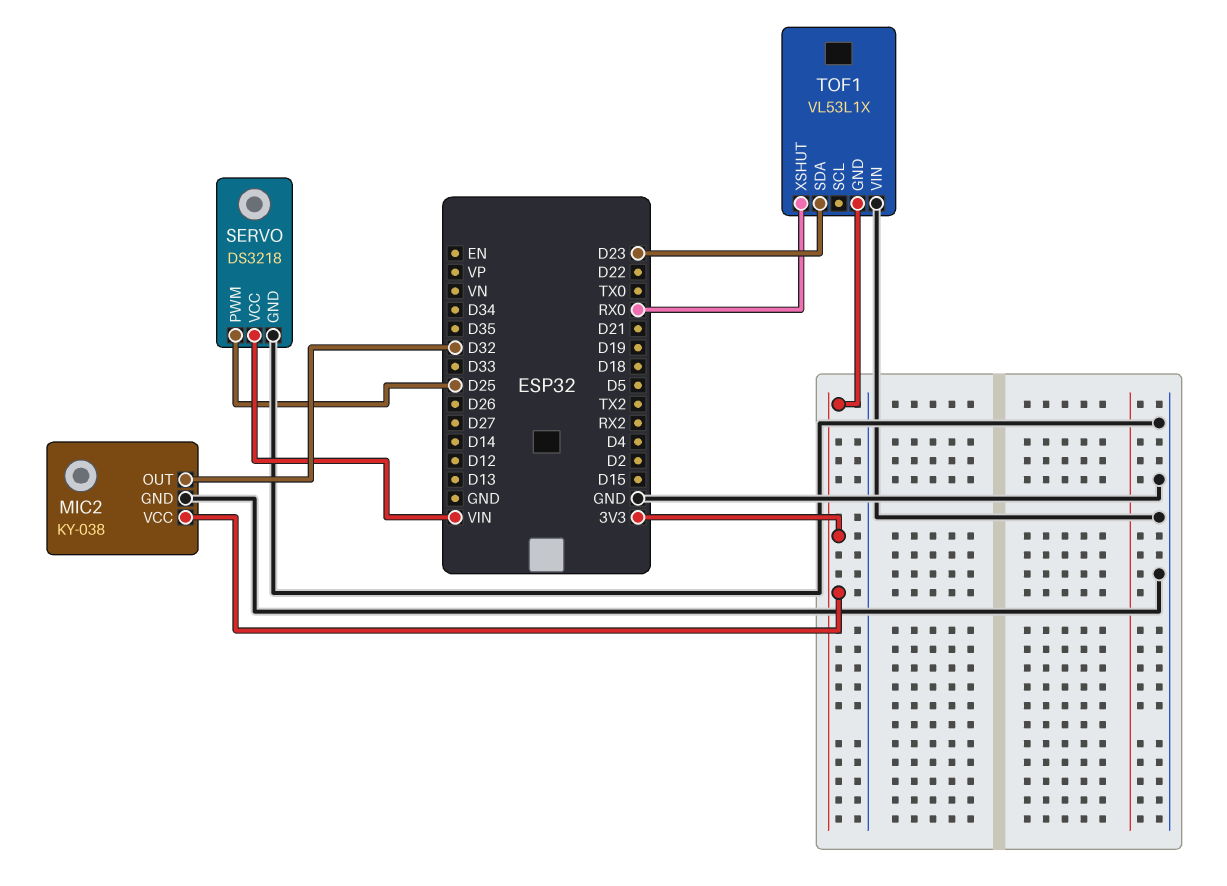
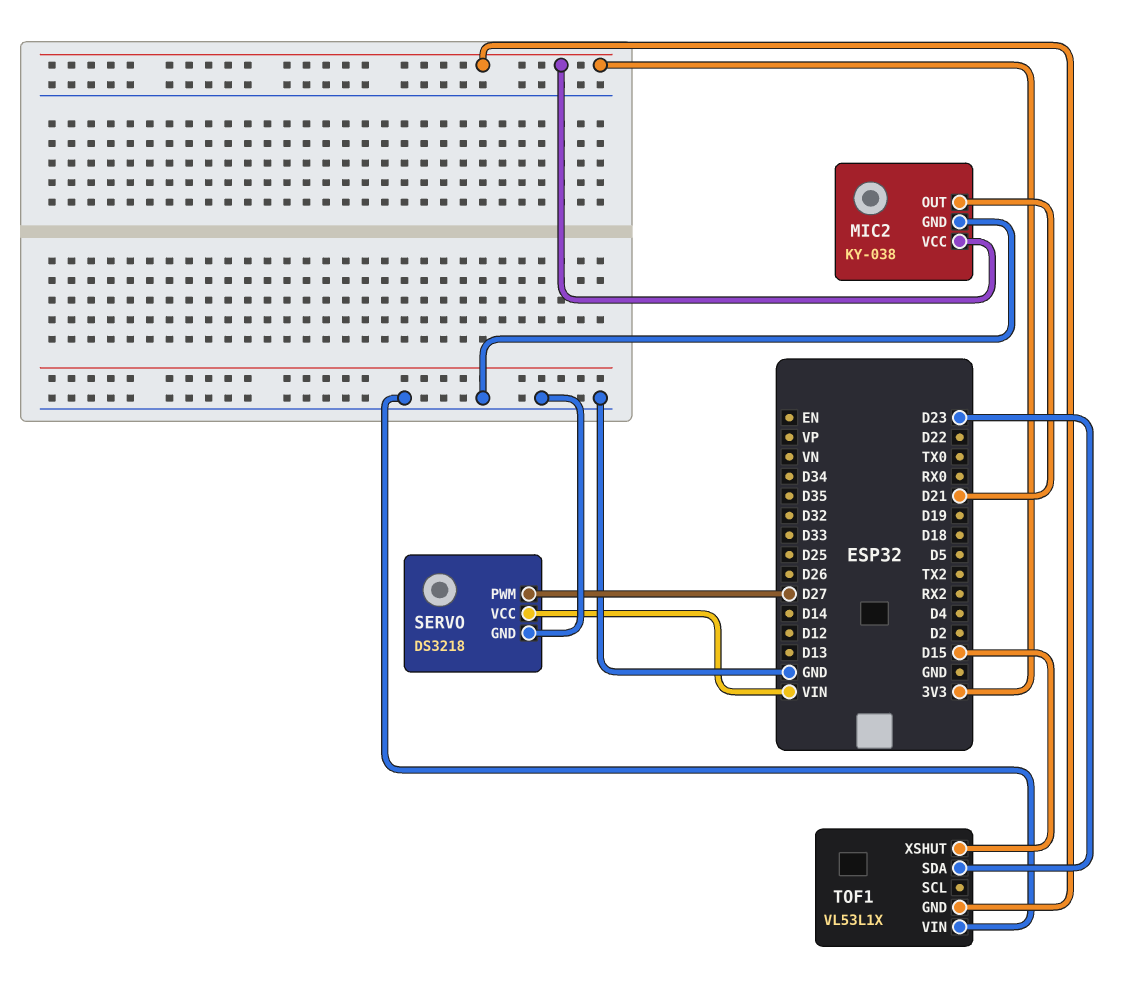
MIC2 pin OUT: D32 -> D21
SERVO pin PWM: D25 -> D27
TOF1 pin XSHUT: RX0 -> D15

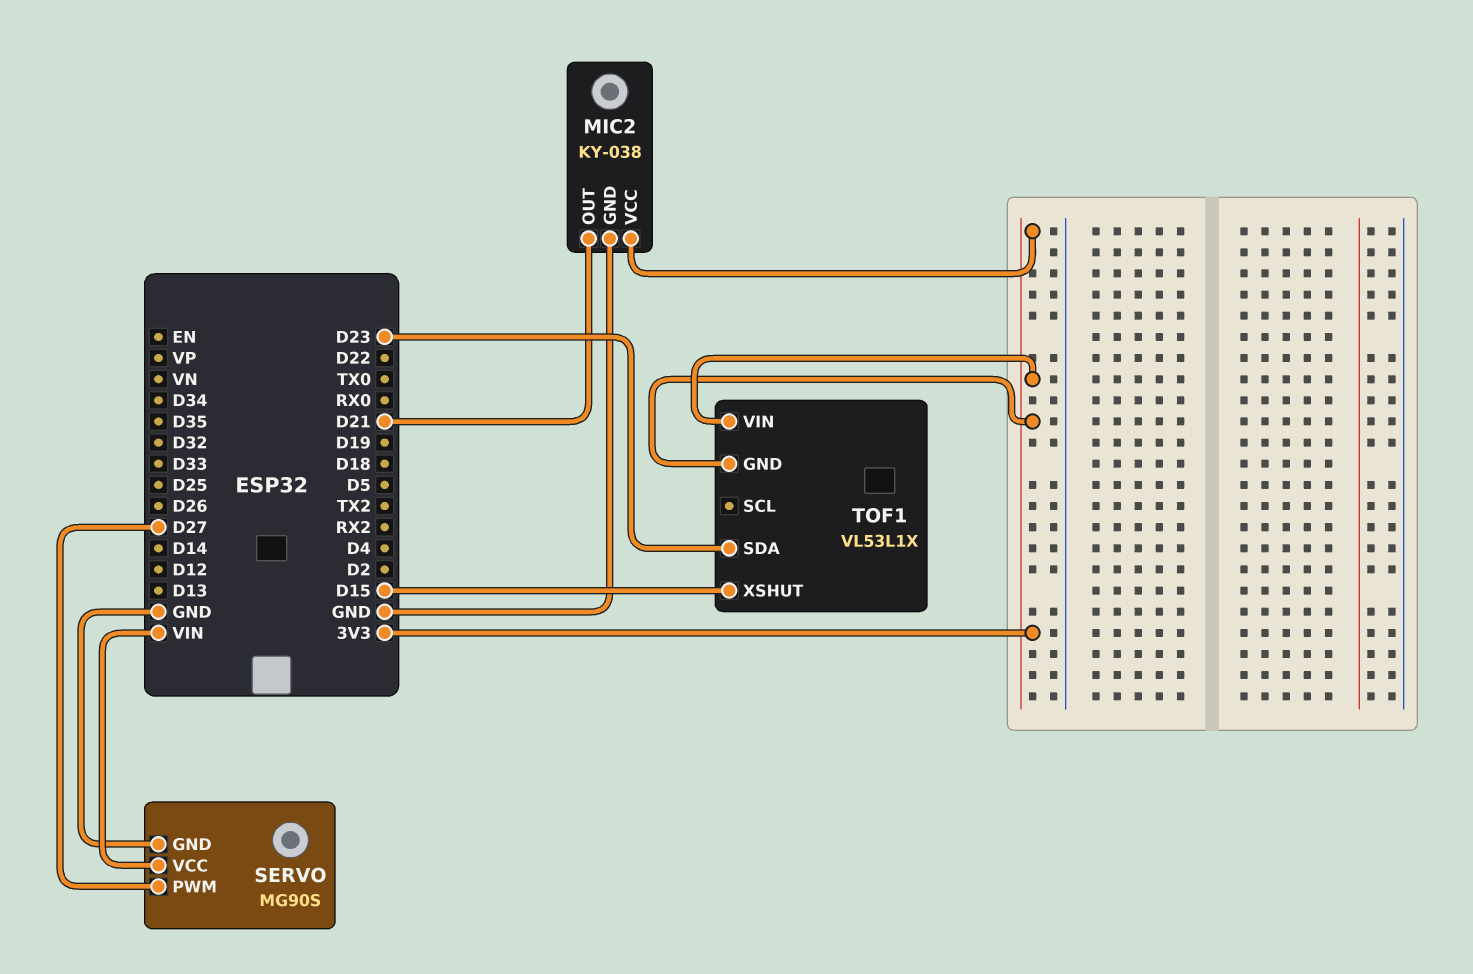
SERVO: DS3218 -> MG90S
TOF1 pin VIN: GND -> 3V3

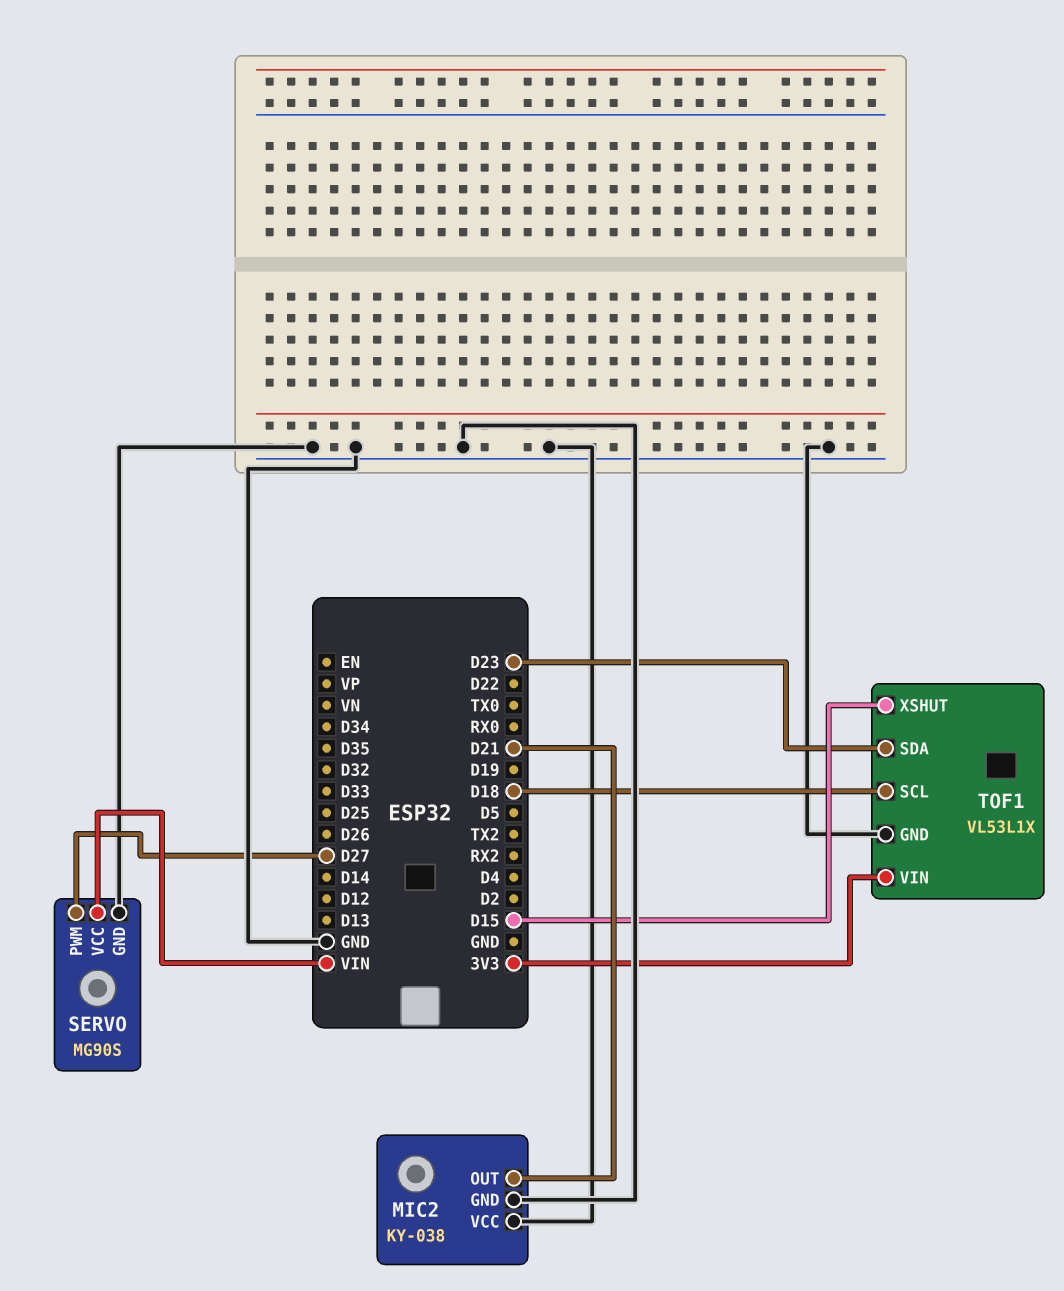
MIC2 pin VCC: 3V3 -> GND
TOF1 pin GND: 3V3 -> GND
TOF1 pin SCL: none -> D18

